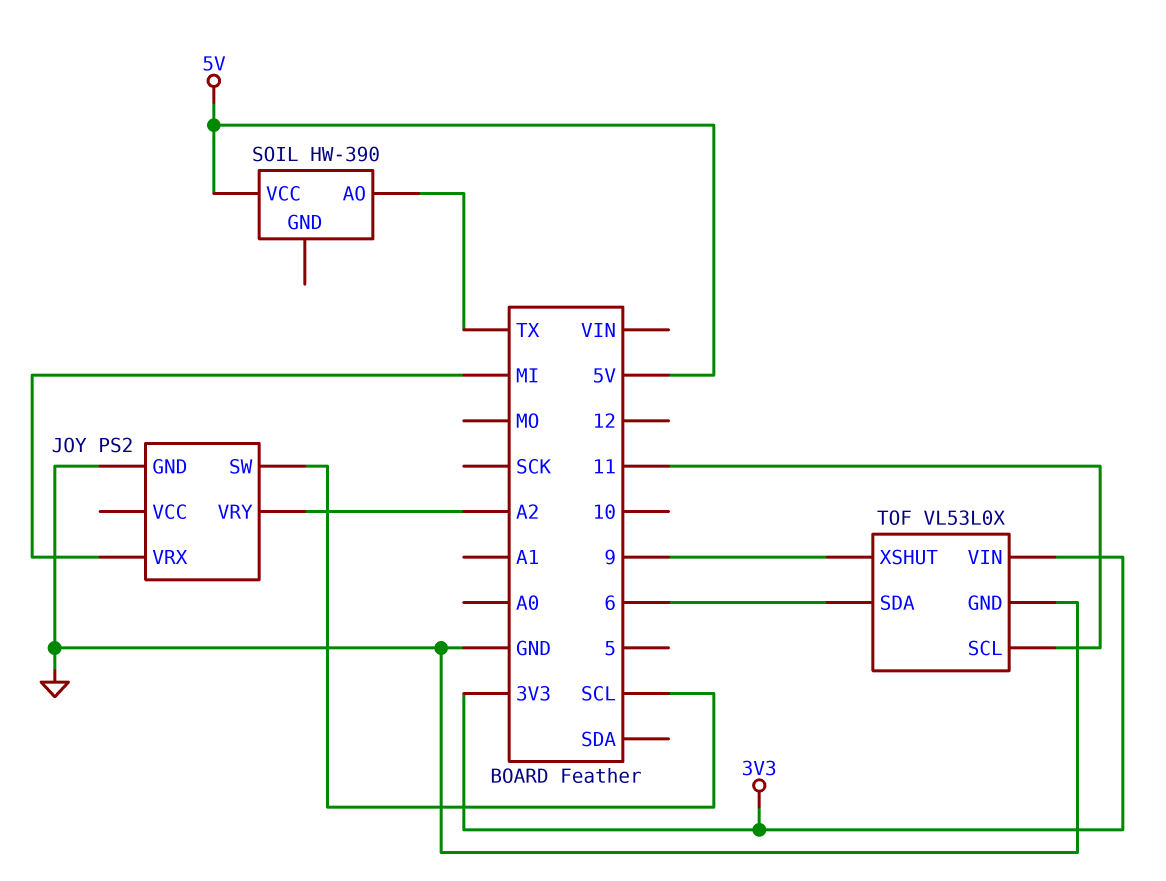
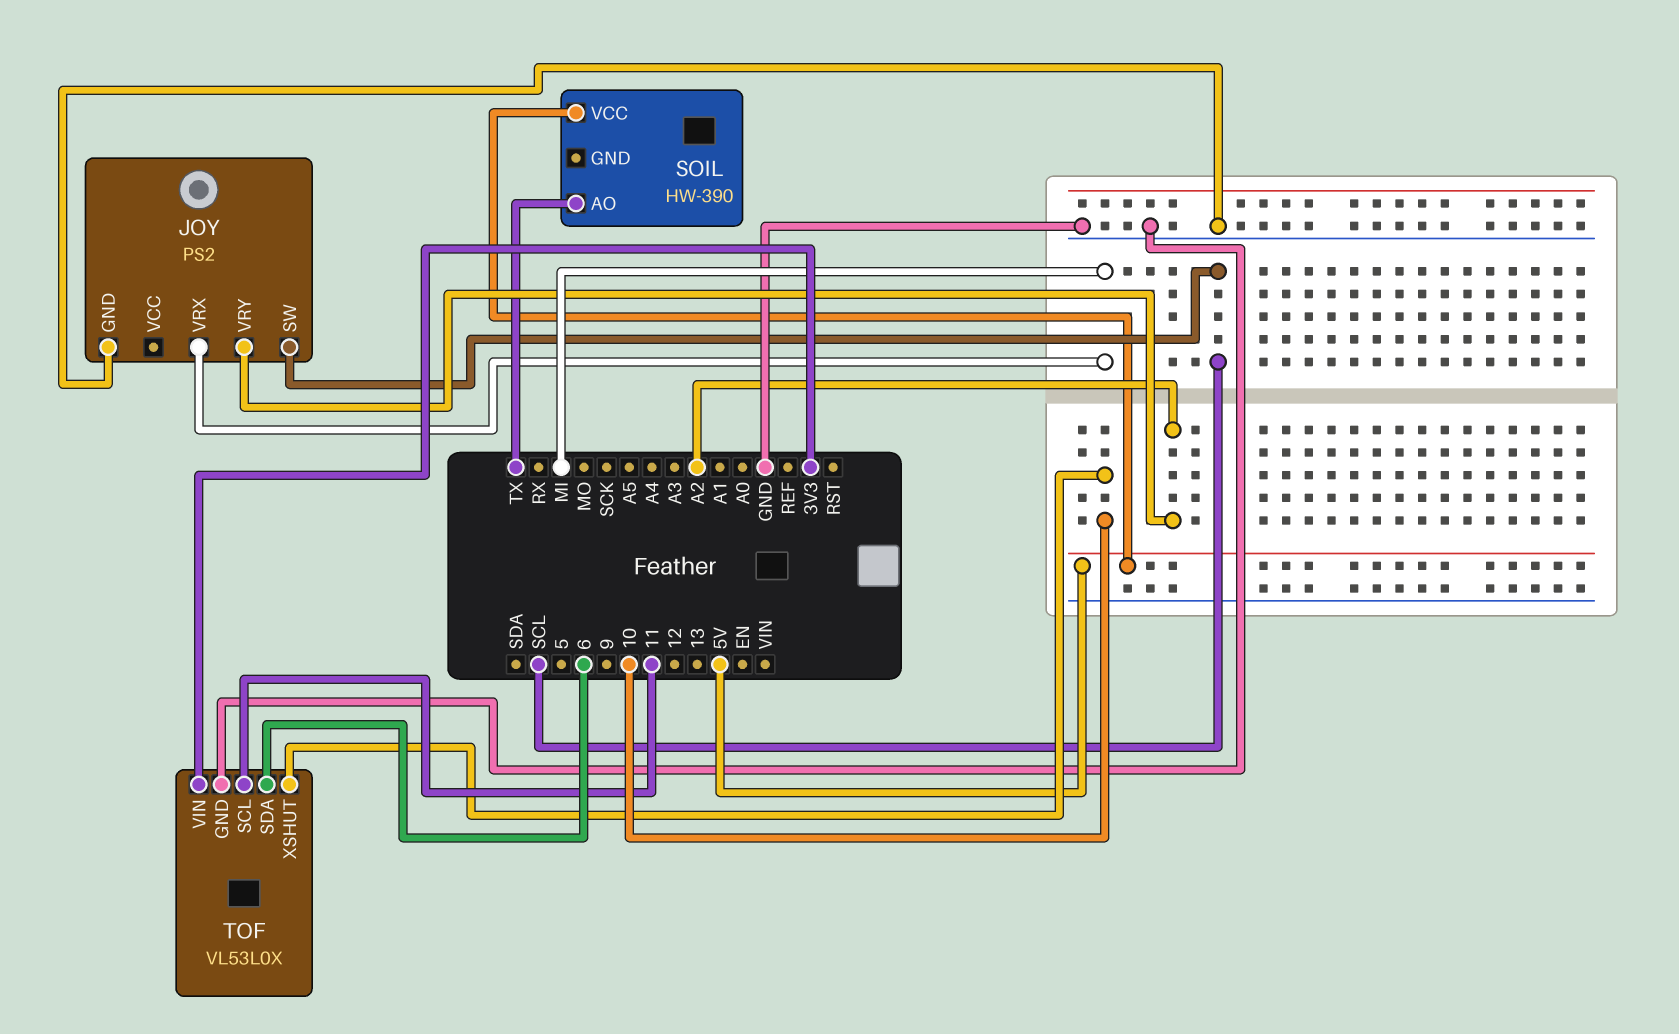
TOF pin XSHUT: 9 -> 10

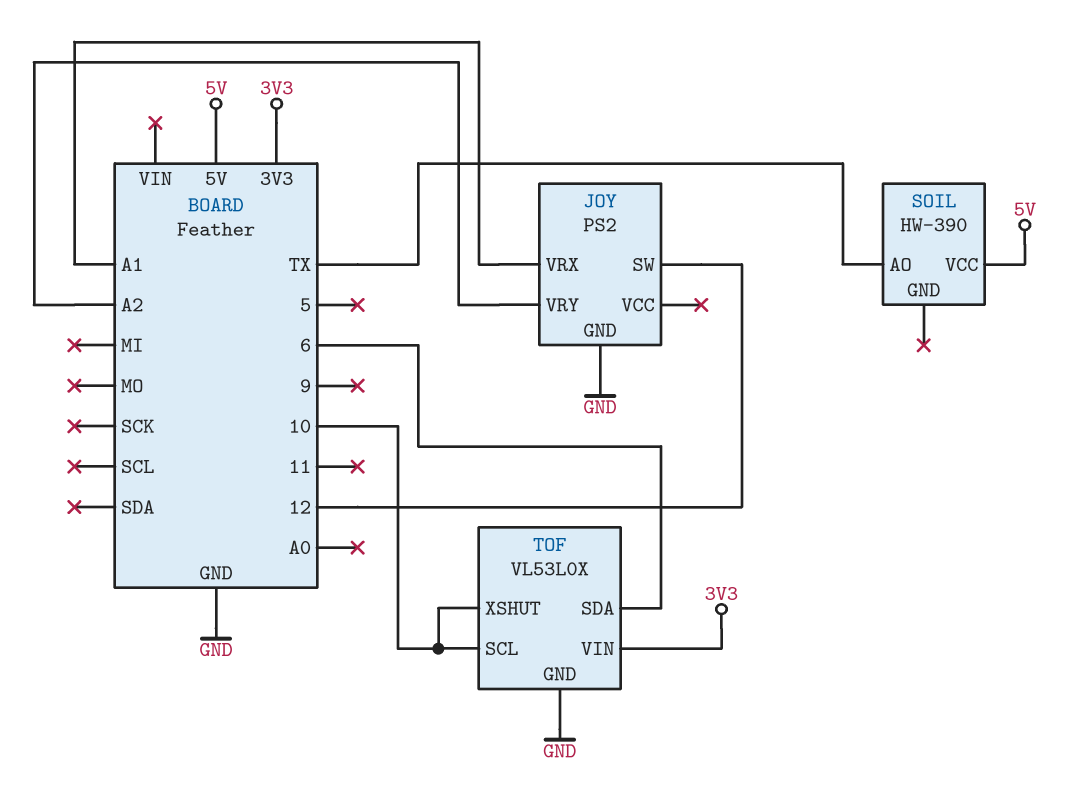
JOY pin SW: SCL -> 12
JOY pin VRX: MI -> A1
TOF pin SCL: 11 -> 10

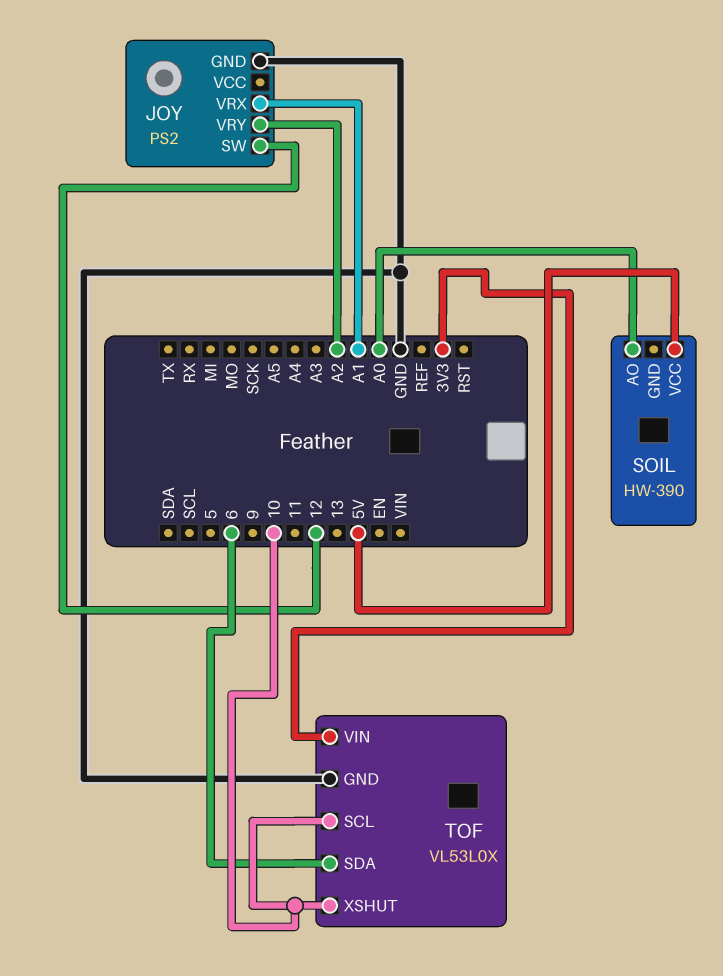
SOIL pin AO: TX -> A0

